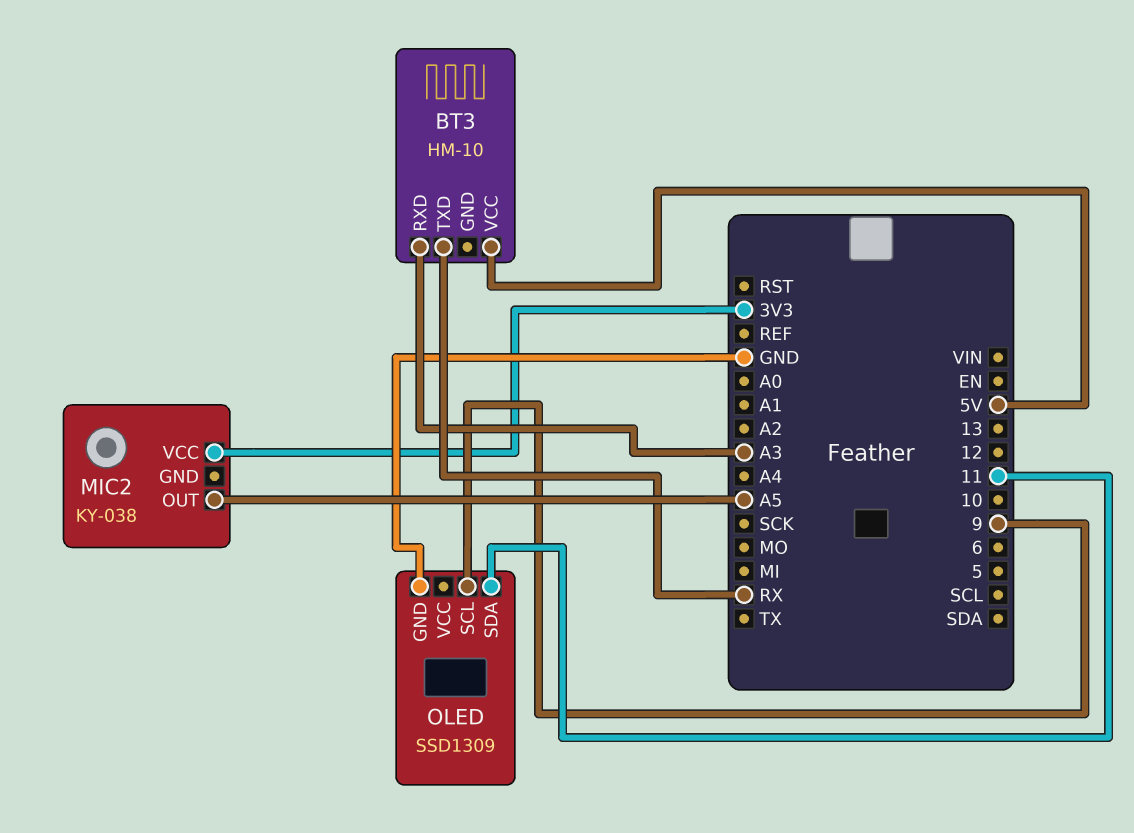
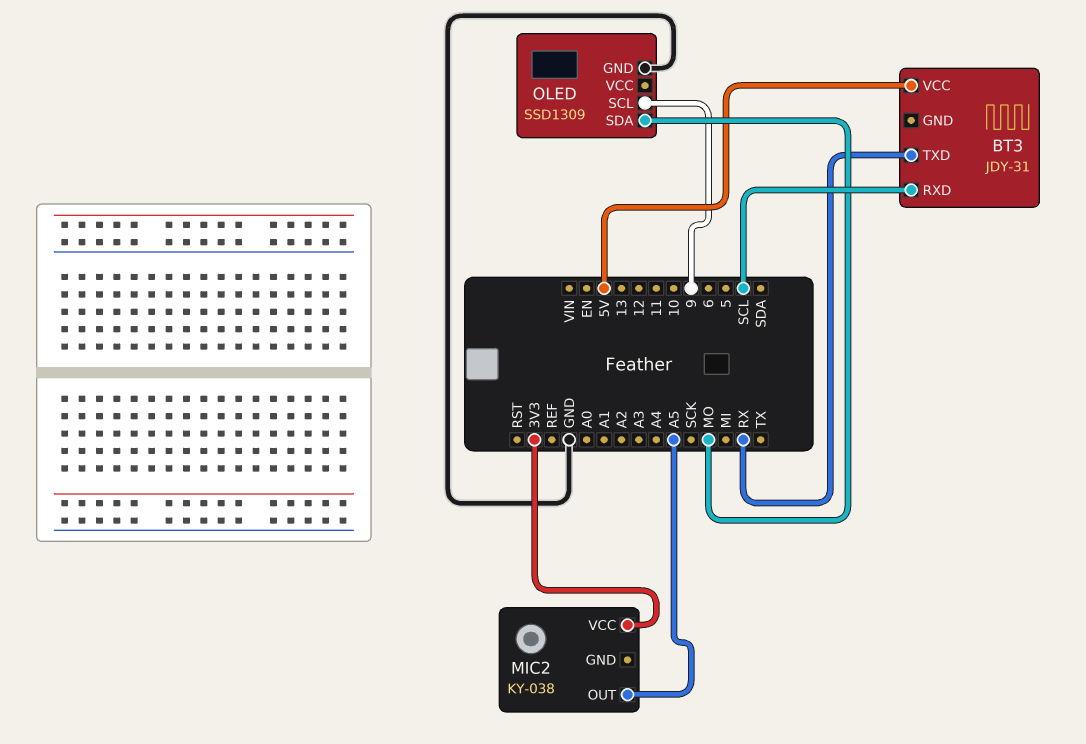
BT3: HM-10 -> JDY-31
BT3 pin RXD: A3 -> SCL
OLED pin SDA: 11 -> MO

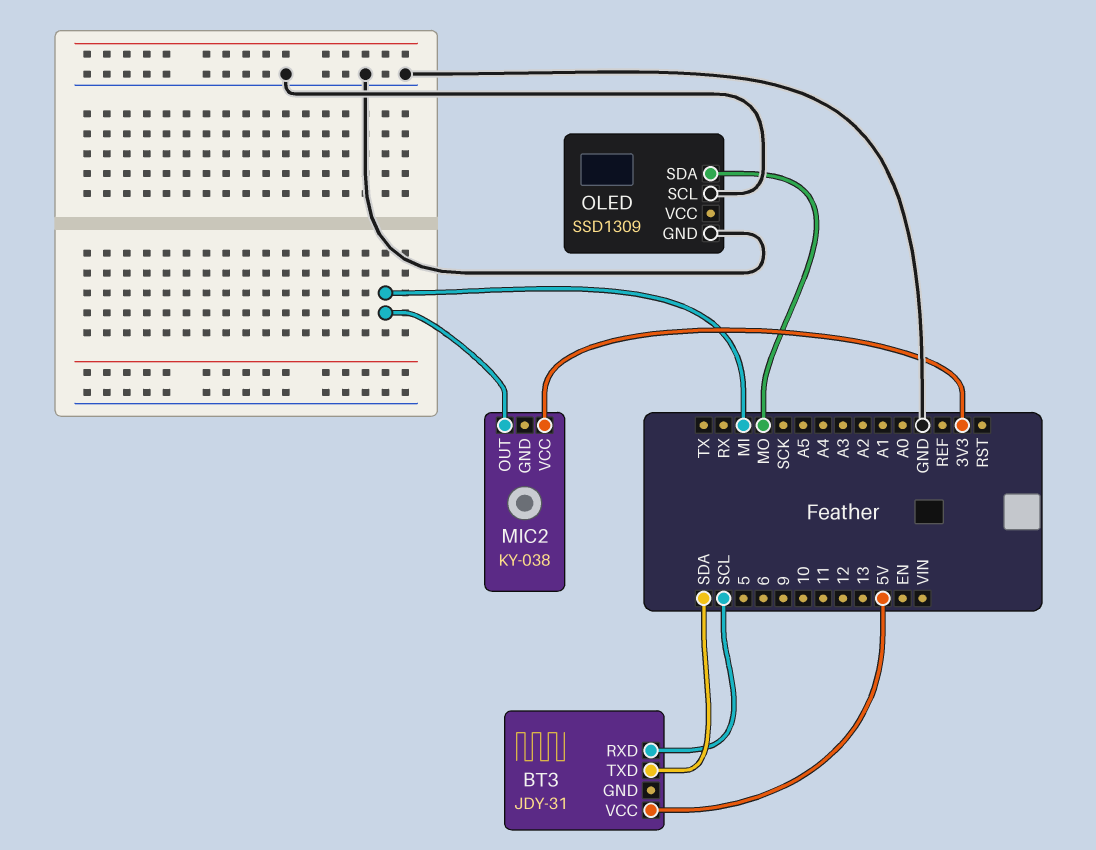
BT3 pin TXD: RX -> SDA
MIC2 pin OUT: A5 -> MI
OLED pin SCL: 9 -> GND

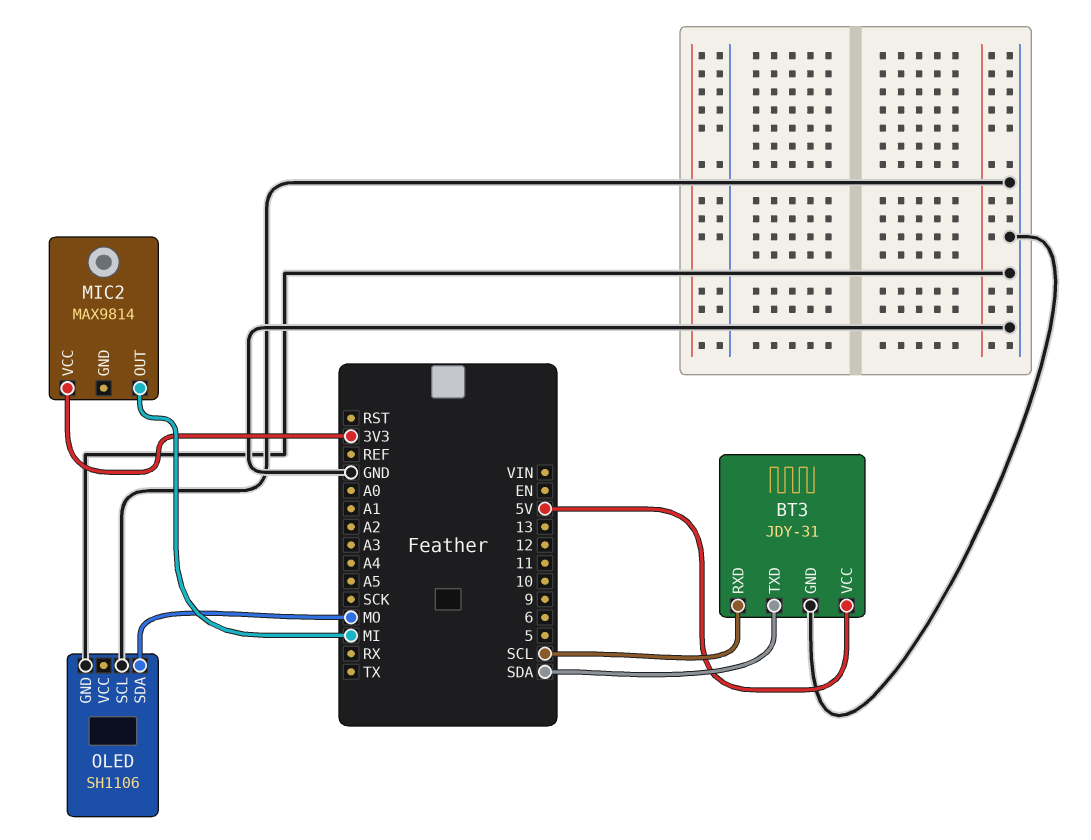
BT3 pin GND: none -> GND
MIC2: KY-038 -> MAX9814
OLED: SSD1309 -> SH1106

